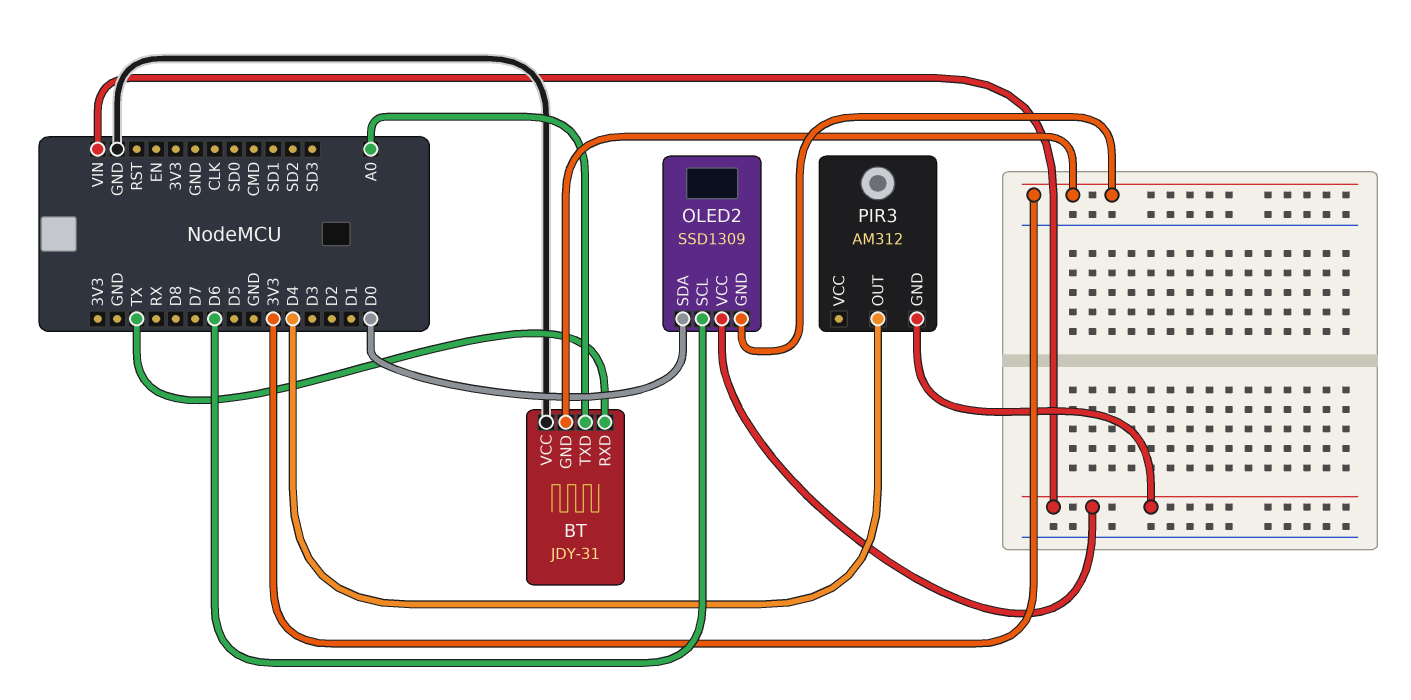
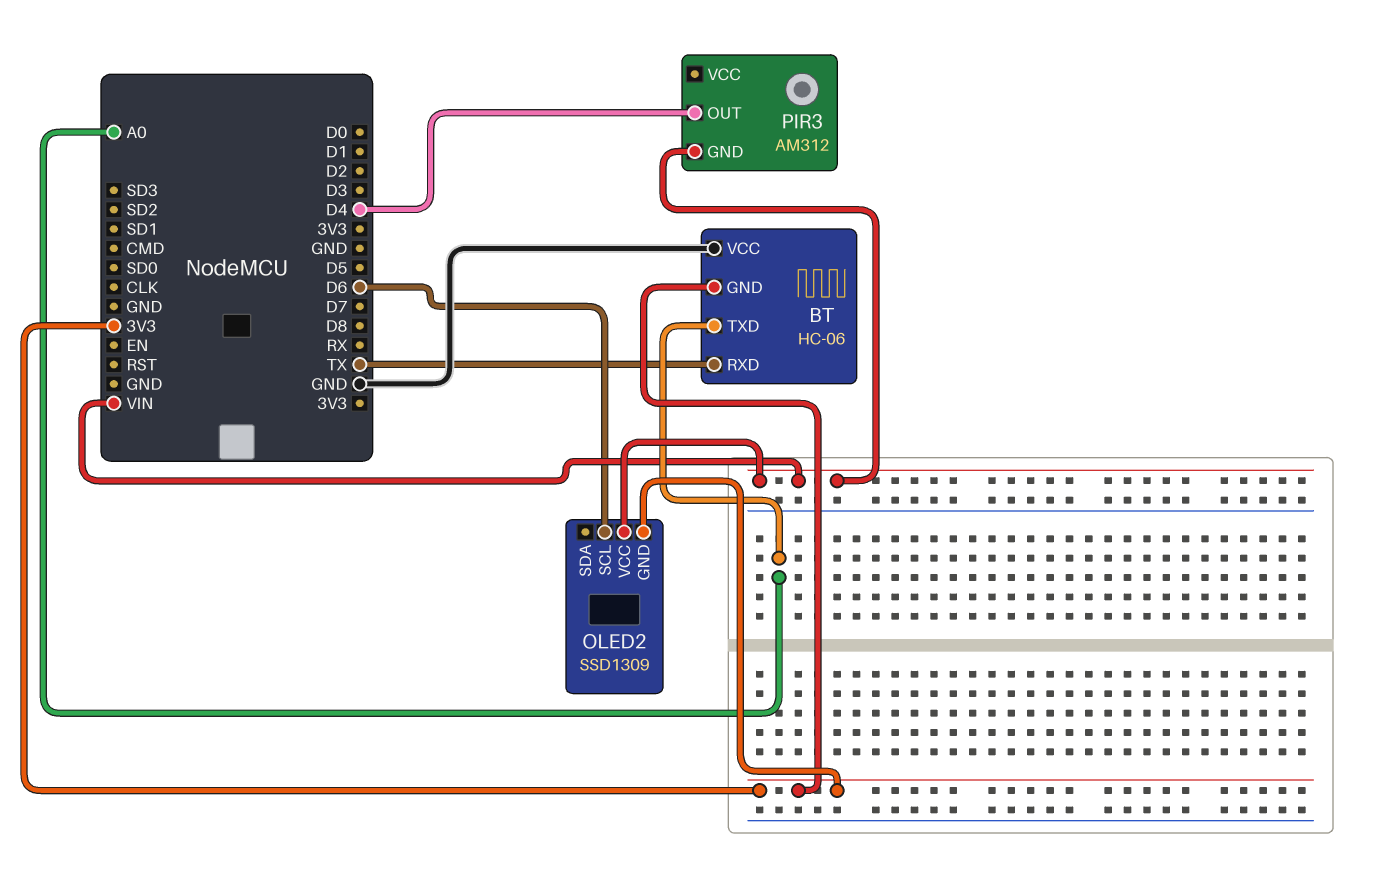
BT: JDY-31 -> HC-06
OLED2 pin SDA: D0 -> none

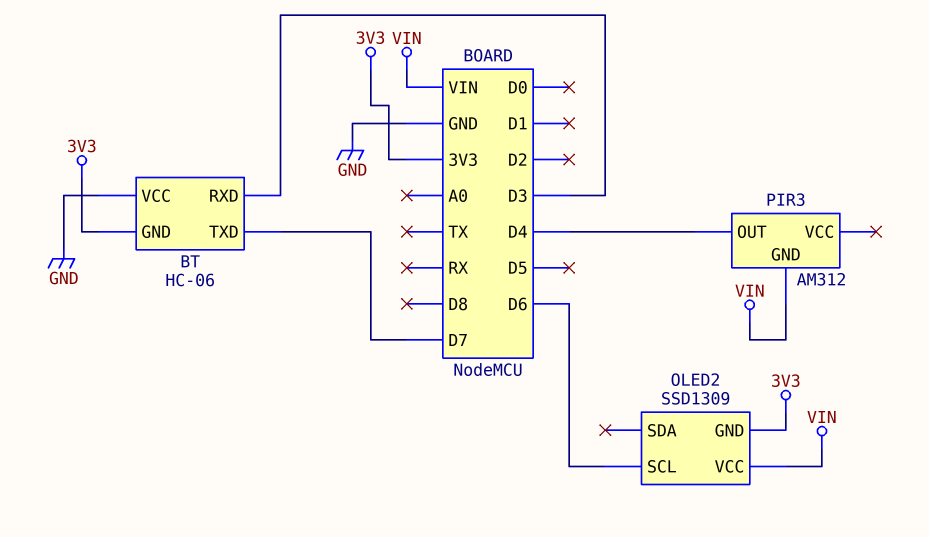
BT pin RXD: TX -> D3
BT pin TXD: A0 -> D7

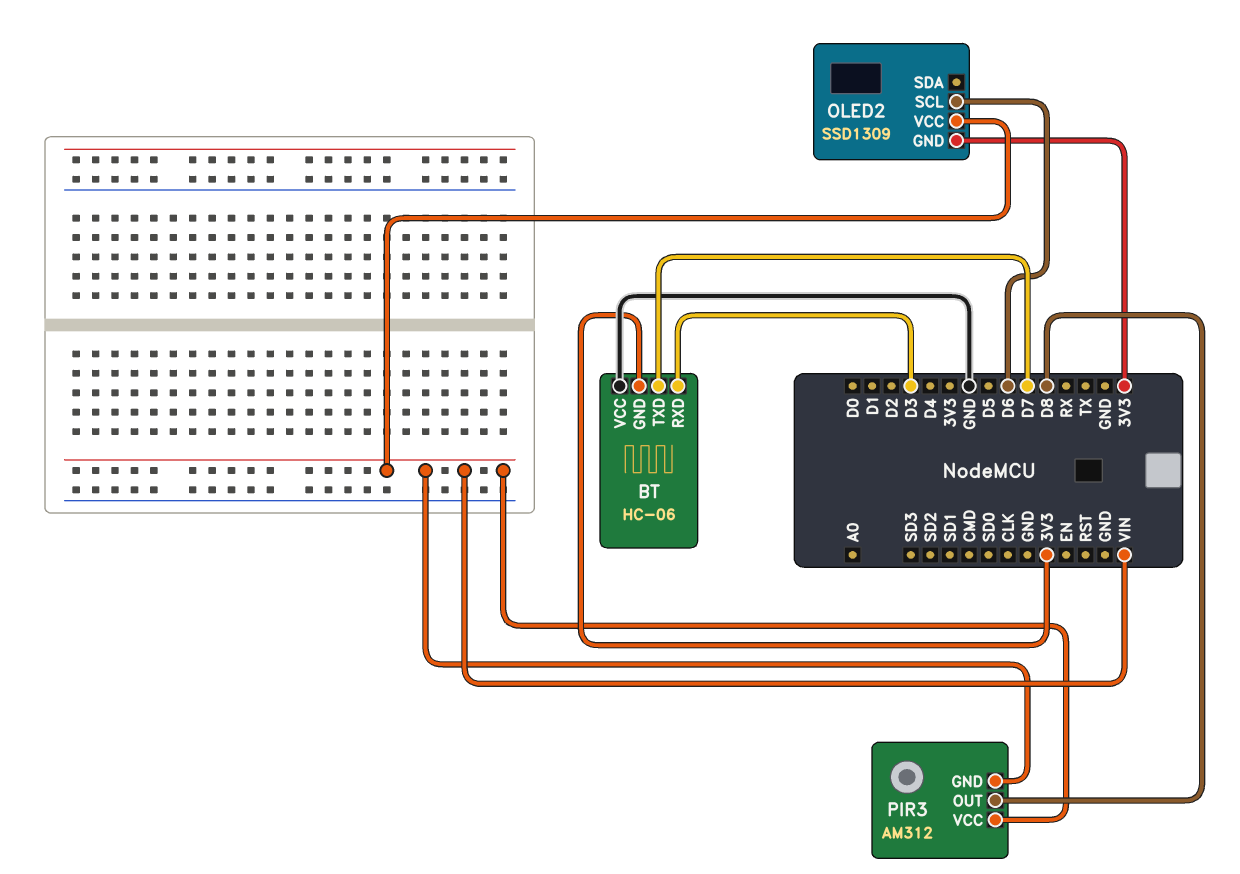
PIR3 pin OUT: D4 -> D8
PIR3 pin VCC: none -> VIN

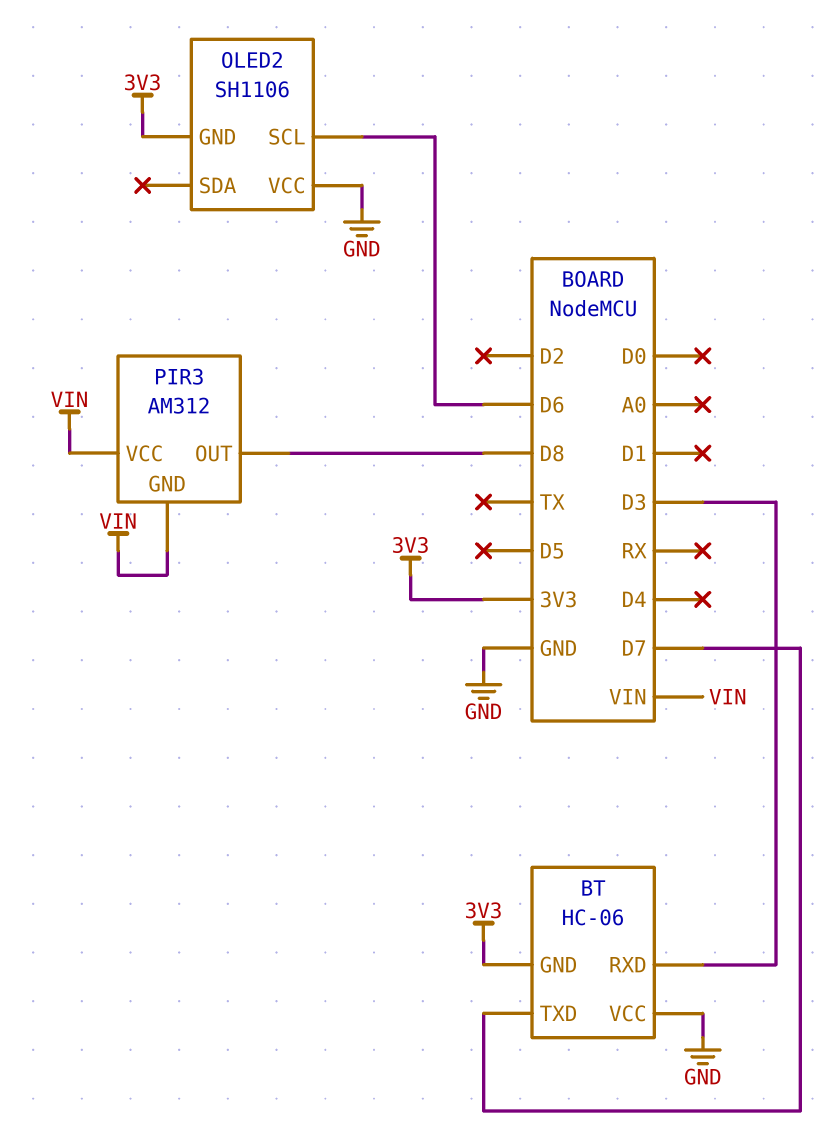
OLED2: SSD1309 -> SH1106
OLED2 pin VCC: VIN -> GND

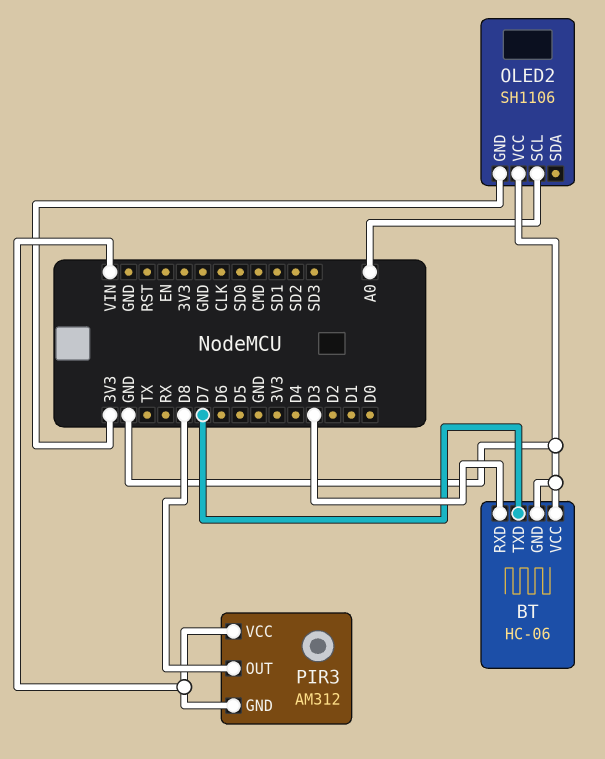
BT pin GND: 3V3 -> GND
OLED2 pin SCL: D6 -> A0

